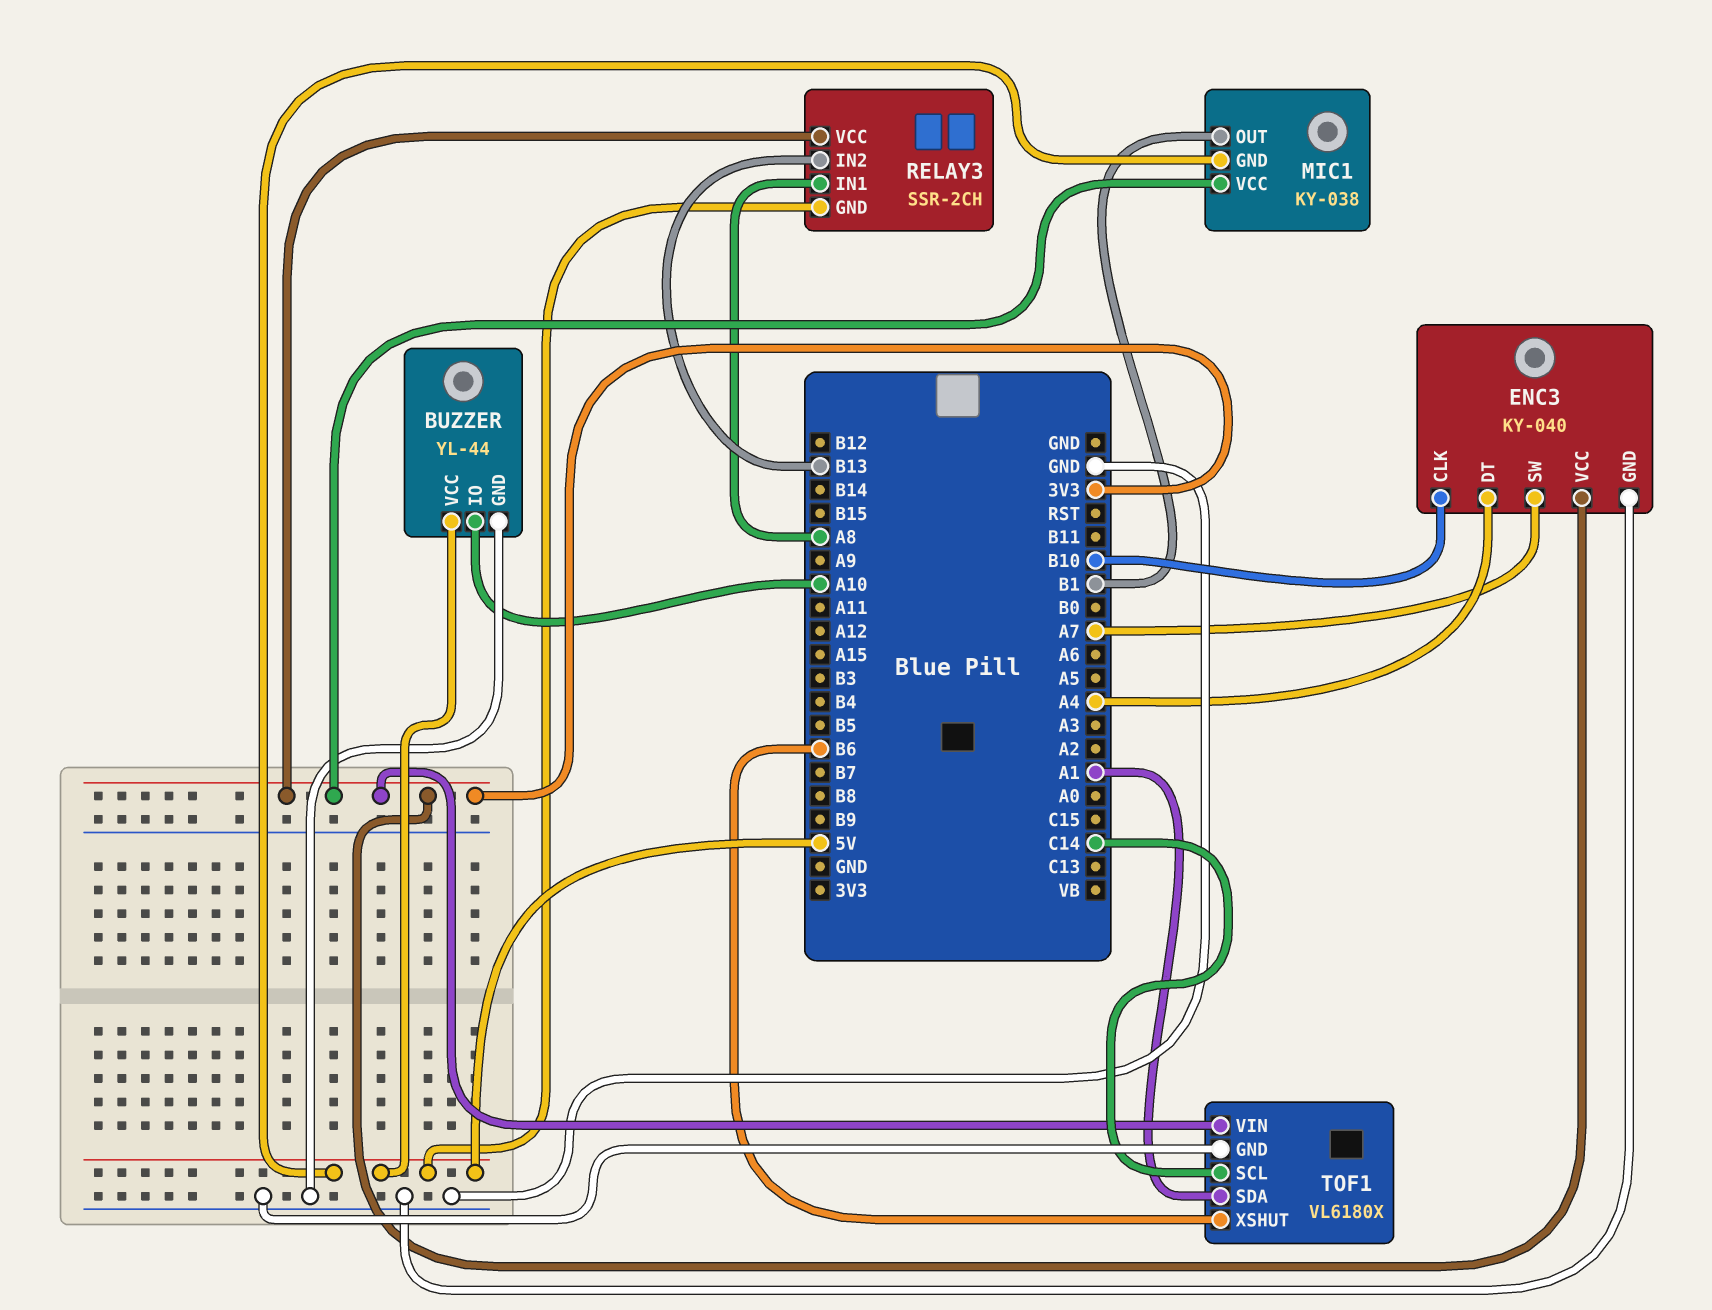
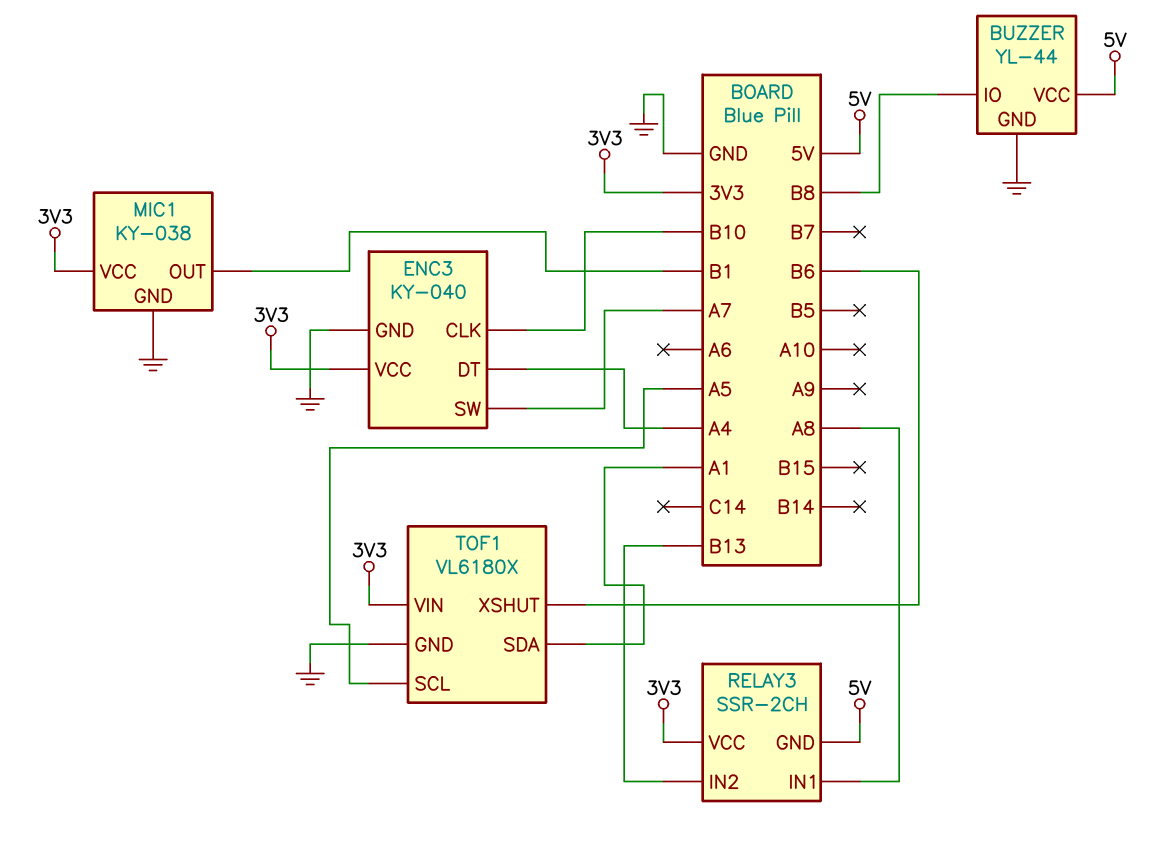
BUZZER pin IO: A10 -> B8
MIC1 pin GND: 5V -> GND
TOF1 pin SCL: C14 -> A5

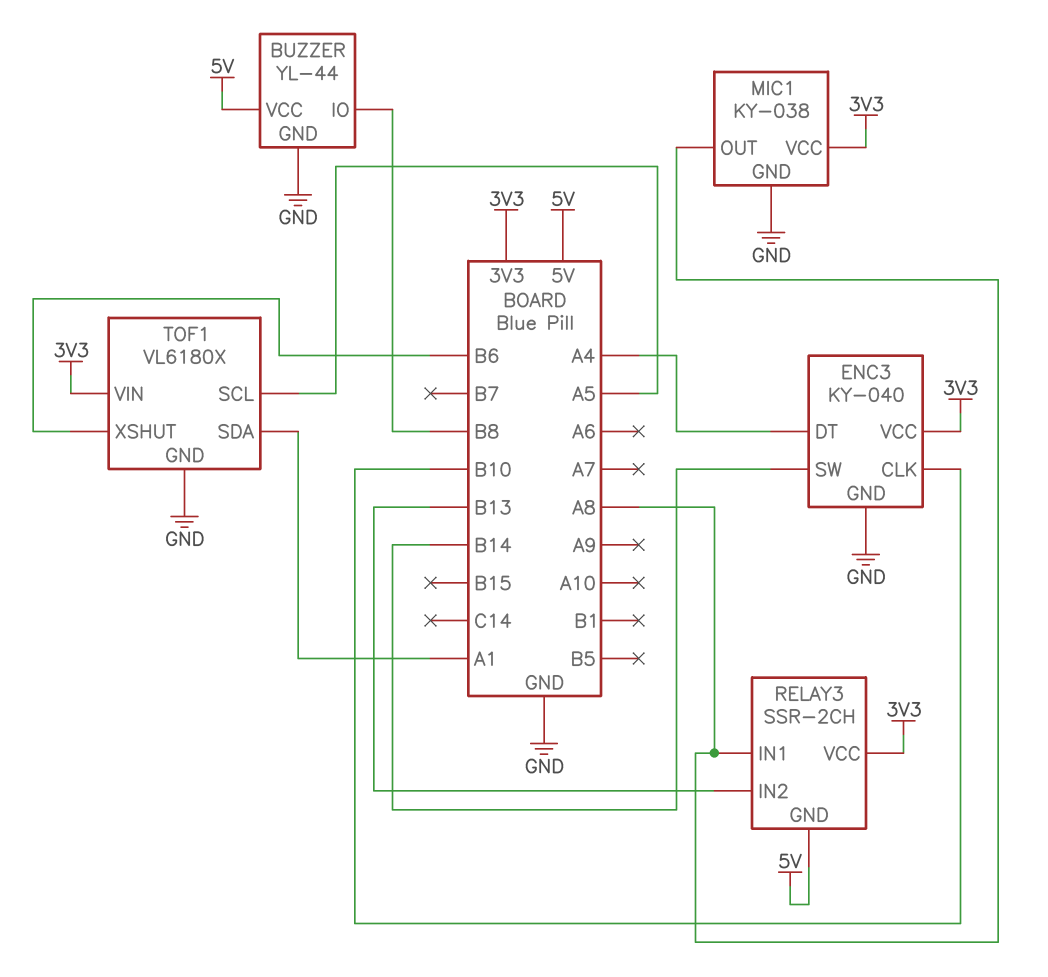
ENC3 pin SW: A7 -> B14
MIC1 pin OUT: B1 -> A8

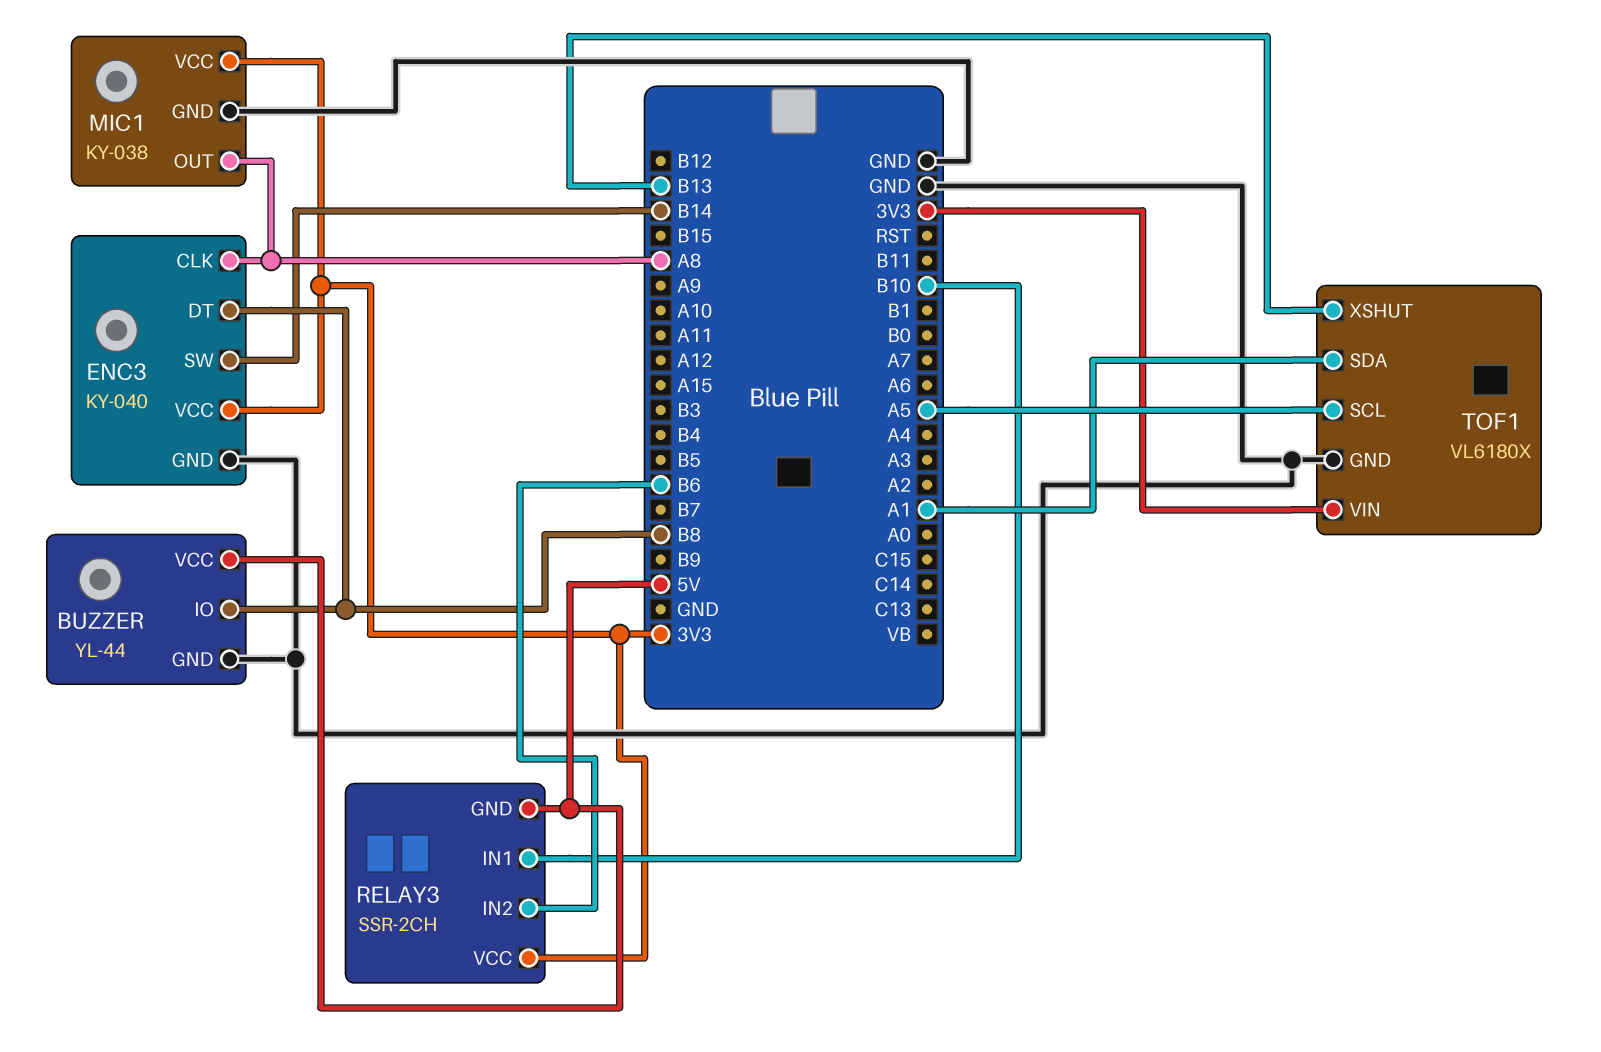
ENC3 pin CLK: B10 -> A8
ENC3 pin DT: A4 -> B8
RELAY3 pin IN1: A8 -> B10
RELAY3 pin IN2: B13 -> B6
TOF1 pin XSHUT: B6 -> B13

